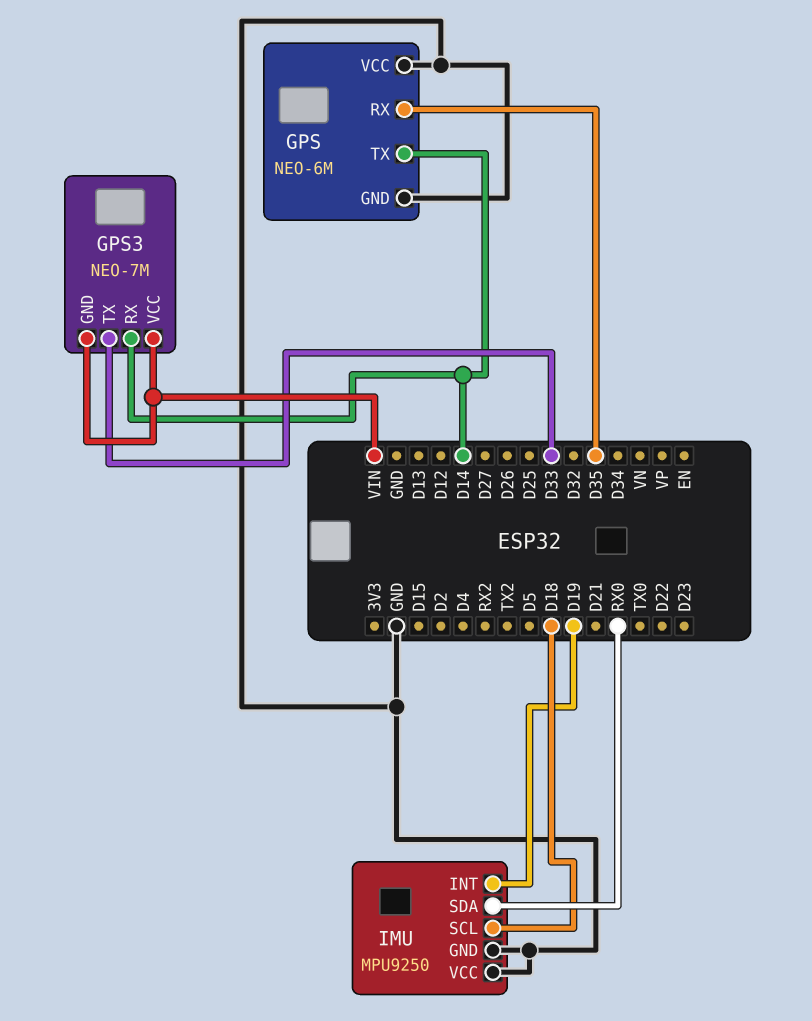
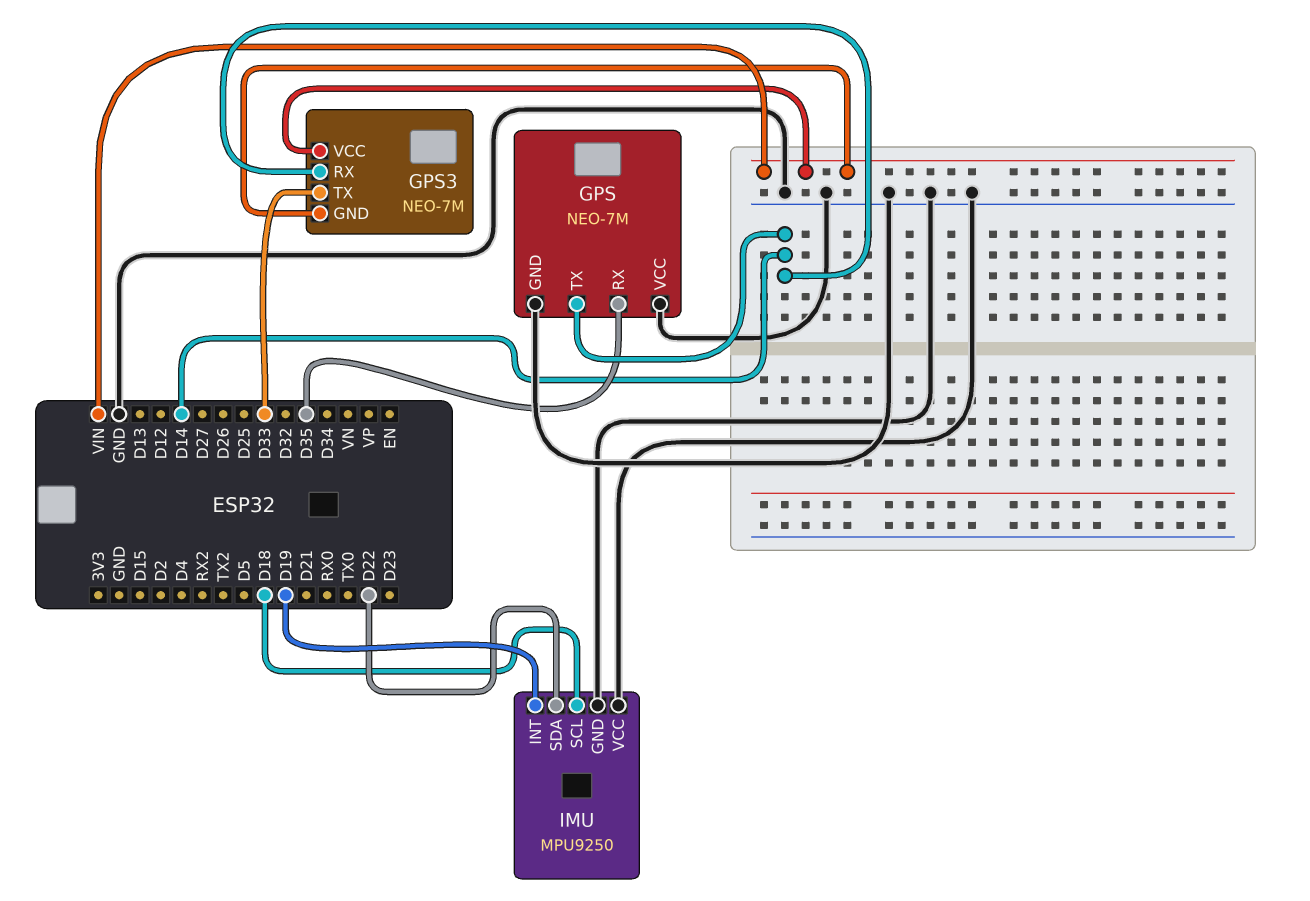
GPS: NEO-6M -> NEO-7M
IMU pin SDA: RX0 -> D22

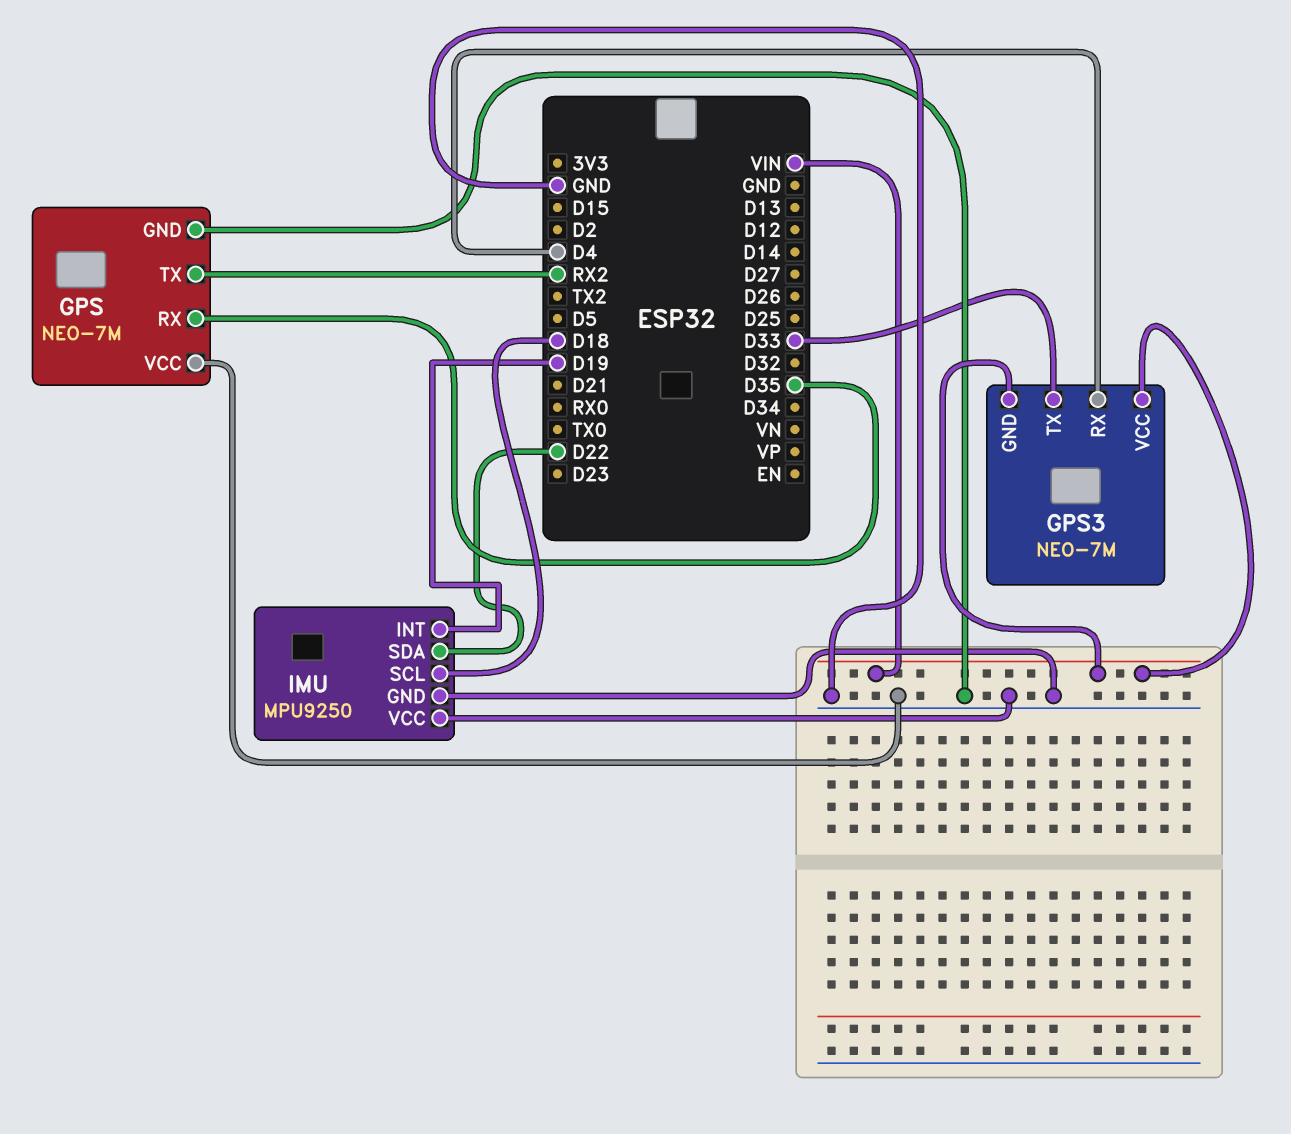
GPS pin TX: D14 -> RX2
GPS3 pin RX: D14 -> D4

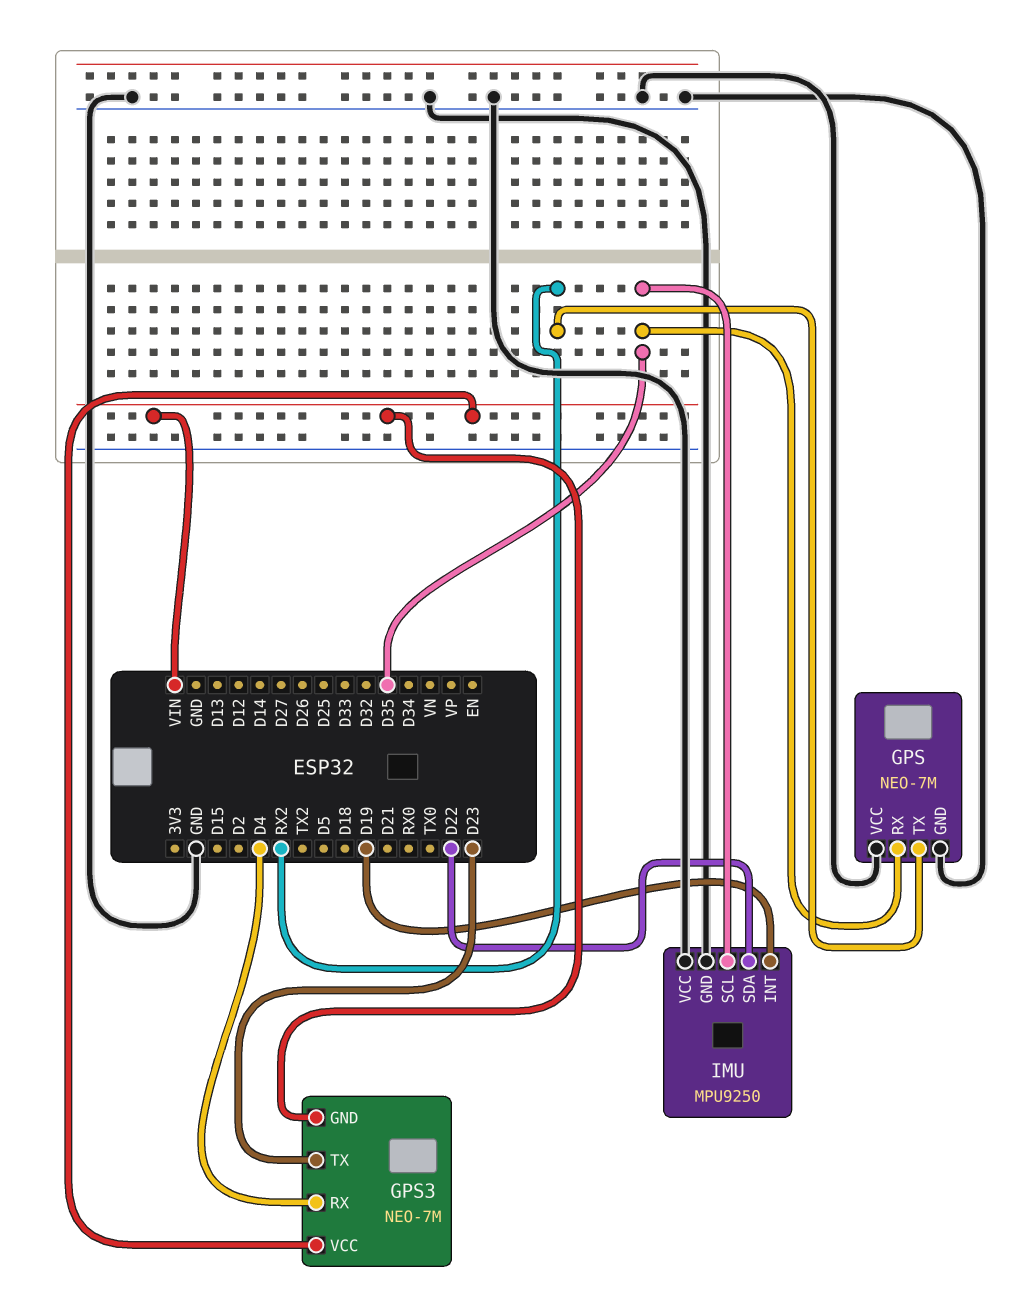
GPS3 pin TX: D33 -> D23
IMU pin SCL: D18 -> D35

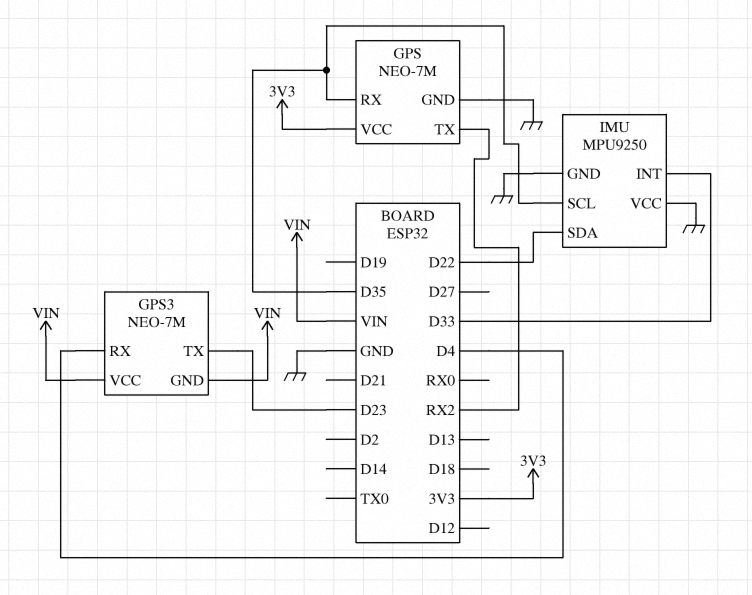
GPS pin VCC: GND -> 3V3
IMU pin INT: D19 -> D33

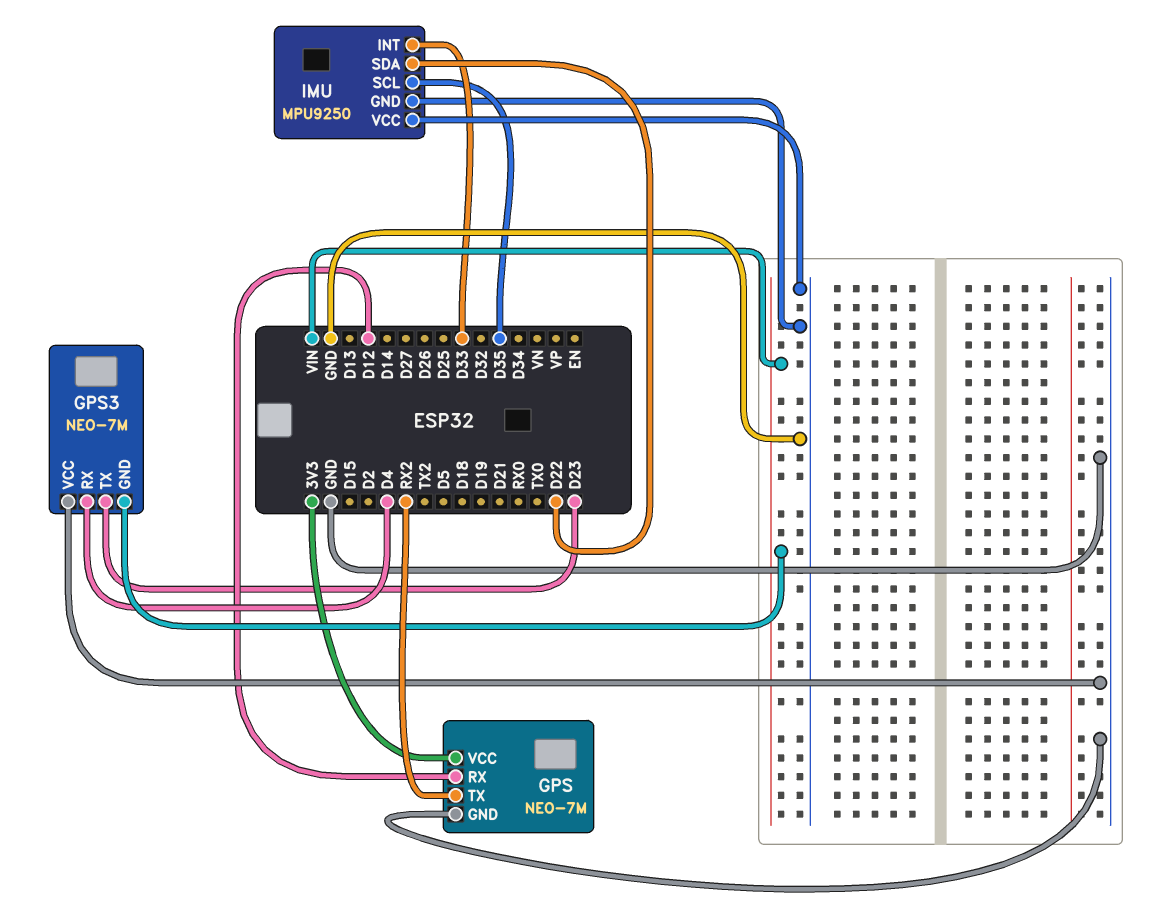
GPS pin RX: D35 -> D12
GPS3 pin VCC: VIN -> GND

